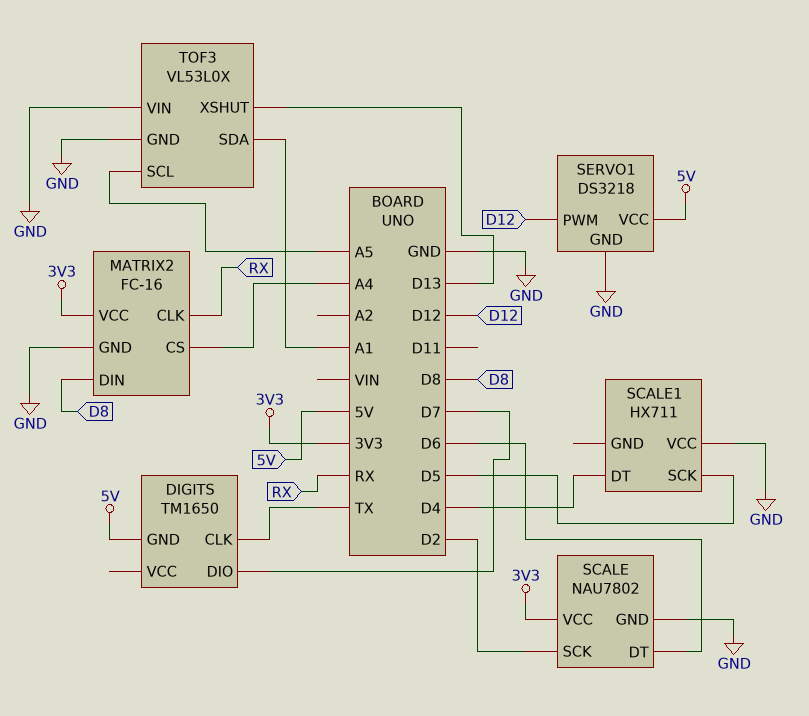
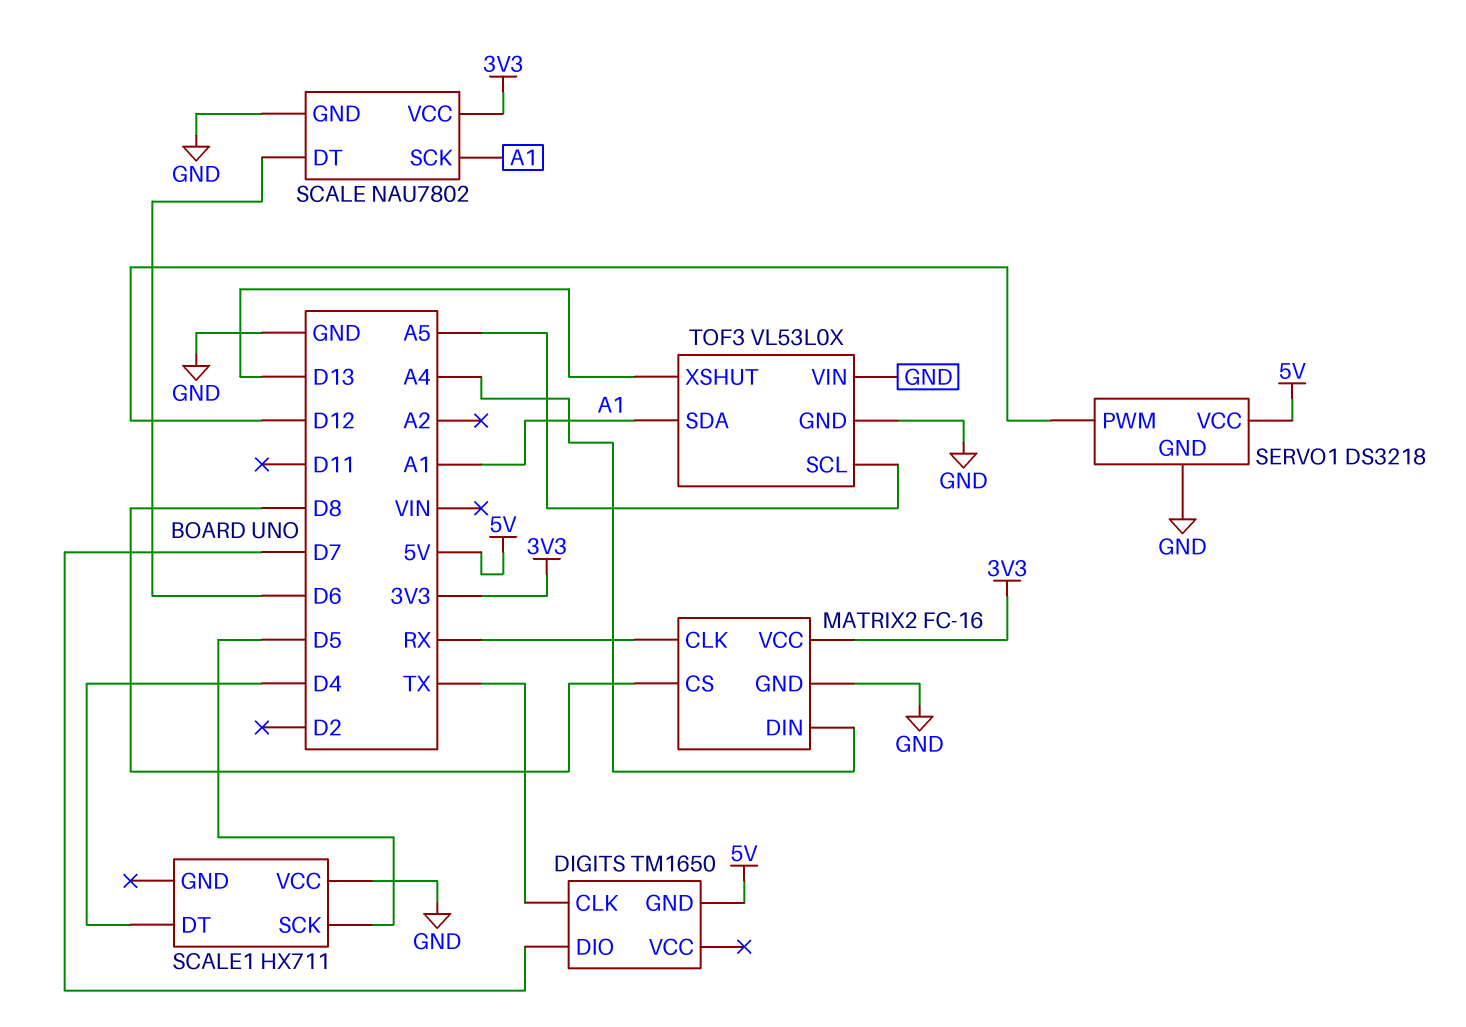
MATRIX2 pin CS: A4 -> D8
MATRIX2 pin DIN: D8 -> A4
SCALE pin SCK: D2 -> A1

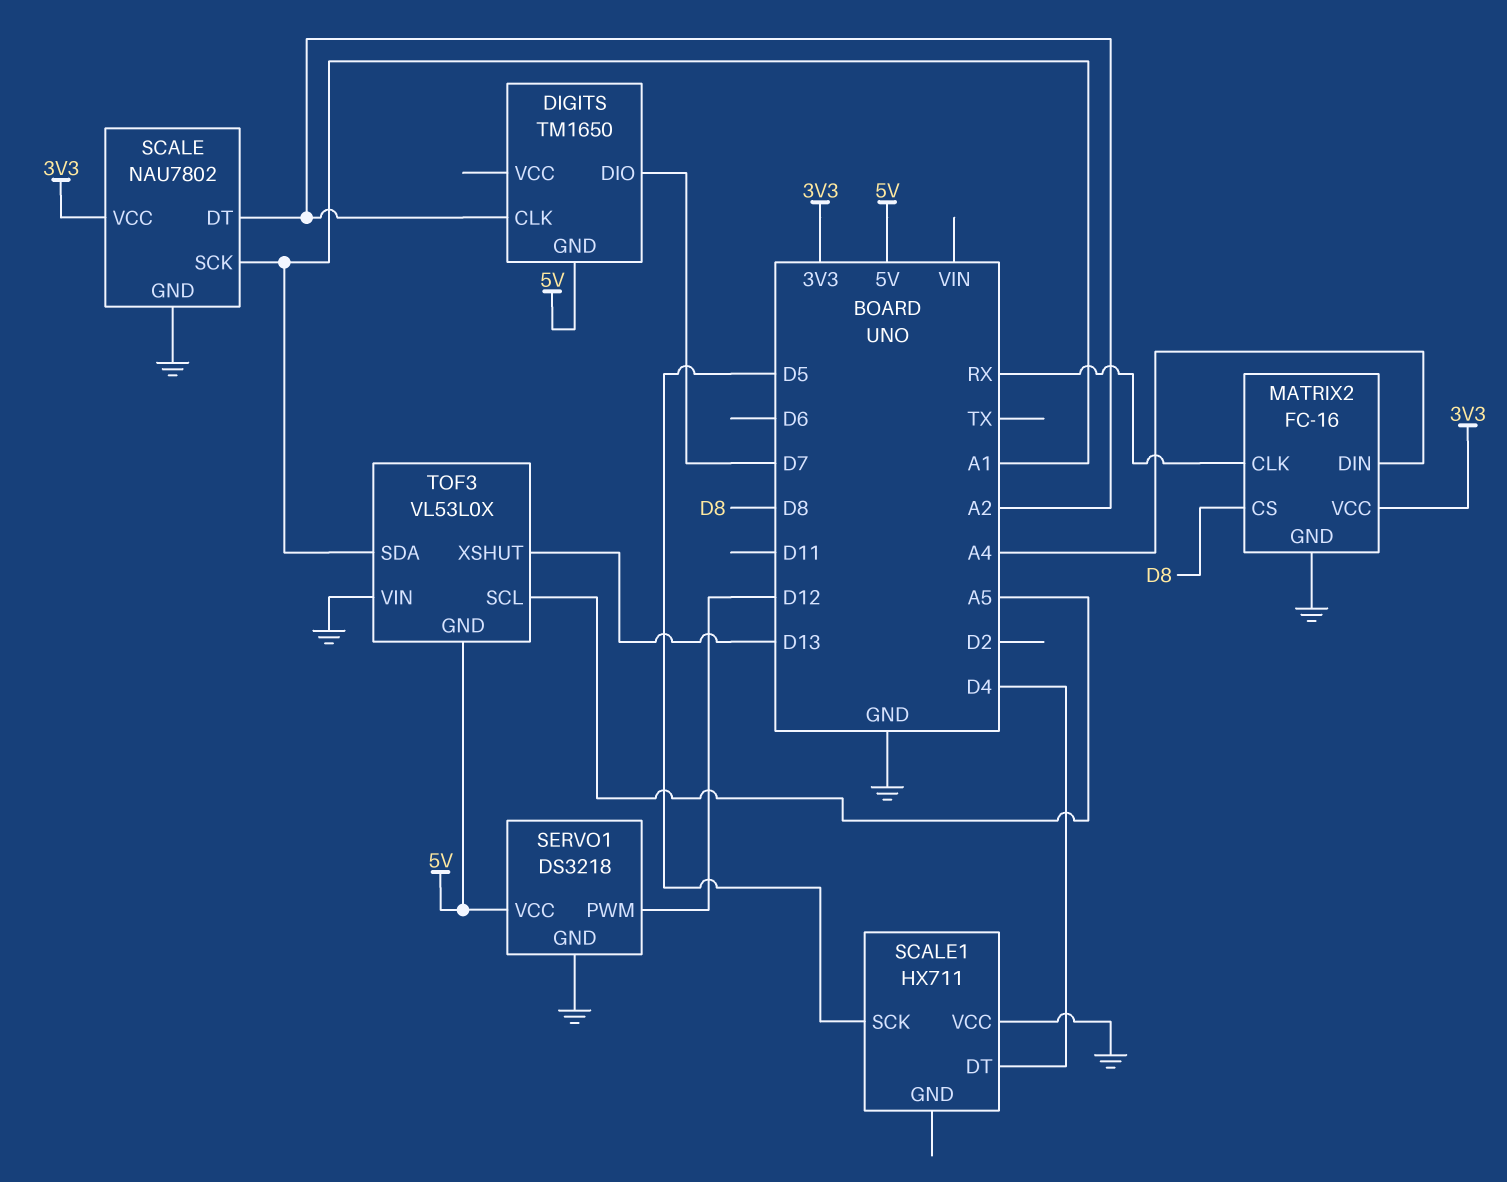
DIGITS pin CLK: TX -> A2
SCALE pin DT: D6 -> A2
TOF3 pin GND: GND -> 5V

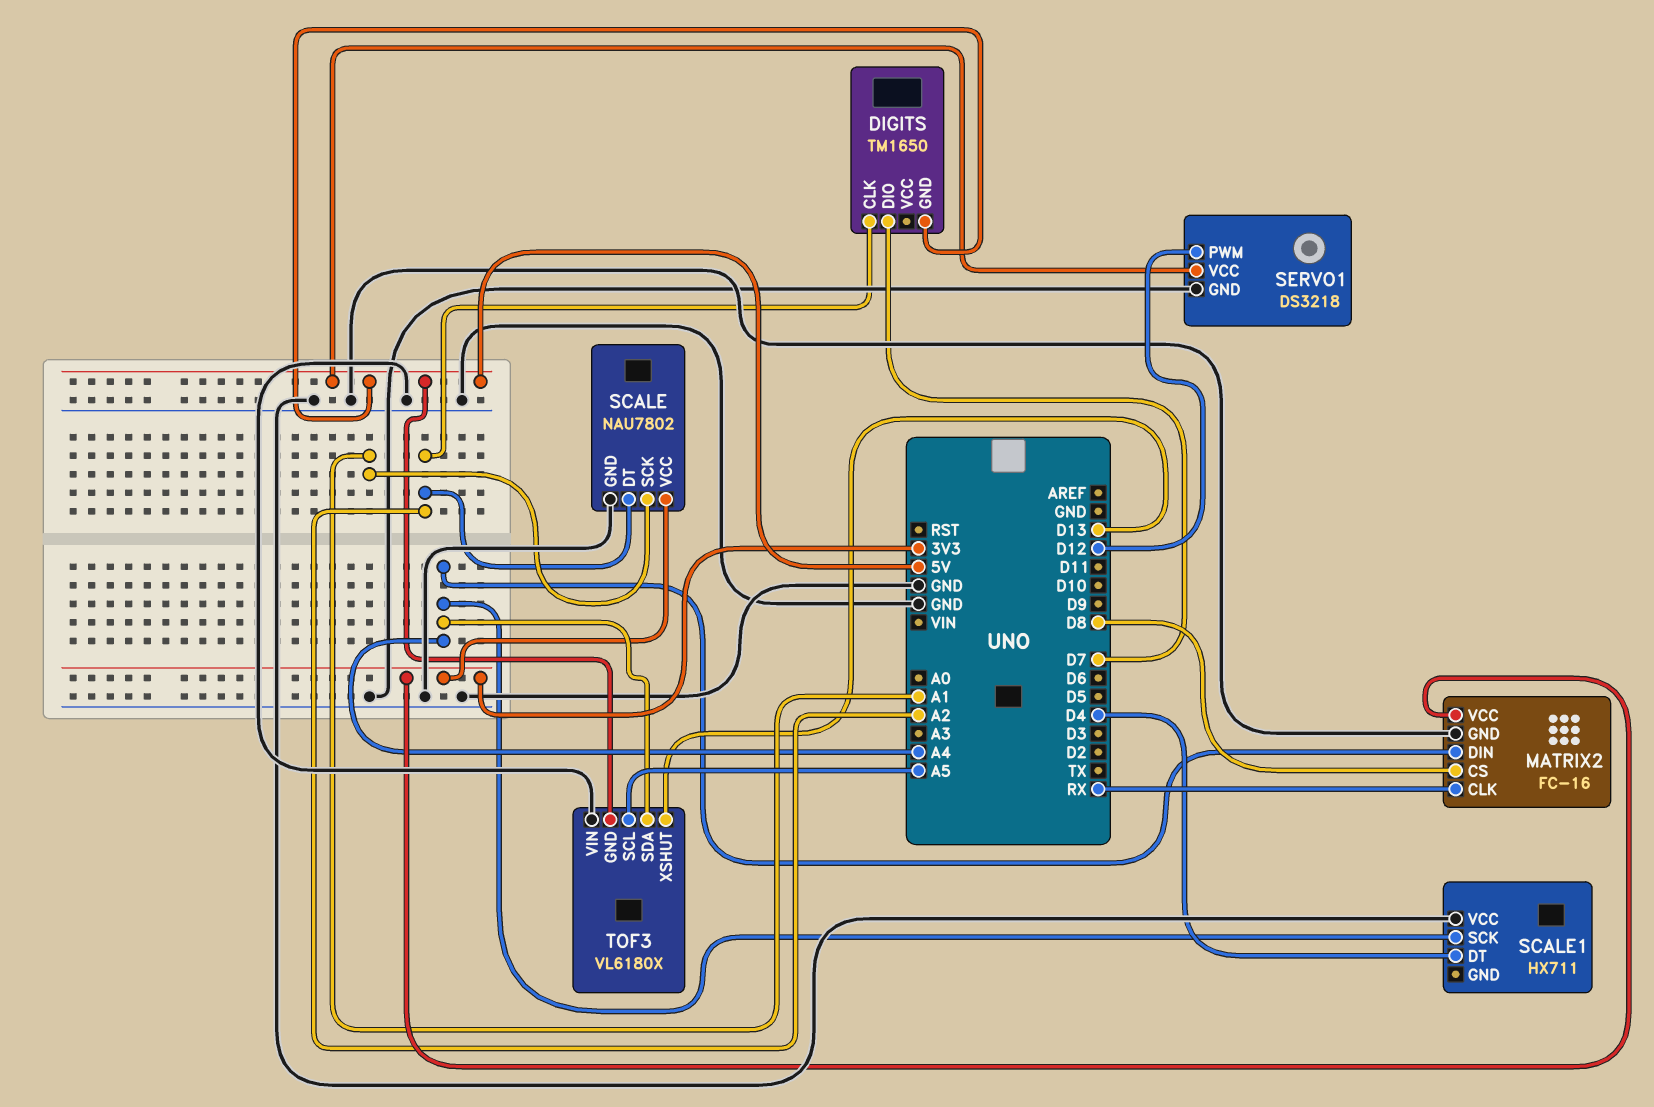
SCALE1 pin SCK: D5 -> A4
TOF3: VL53L0X -> VL6180X
TOF3 pin SDA: A1 -> A4

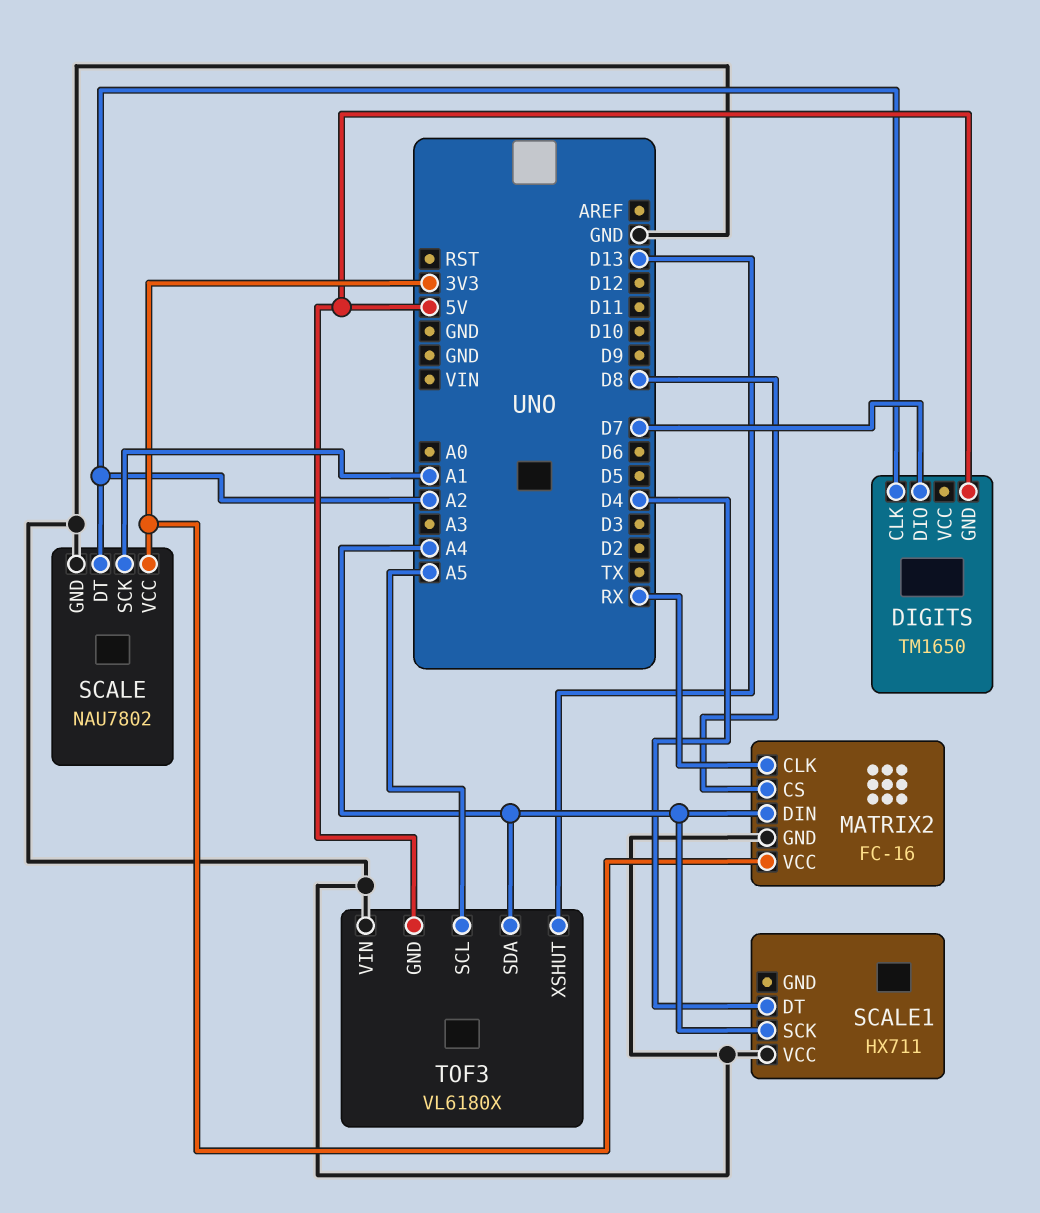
SERVO1: DS3218 -> none
SERVO1 pin GND: GND -> none
SERVO1 pin PWM: D12 -> none
SERVO1 pin VCC: 5V -> none

